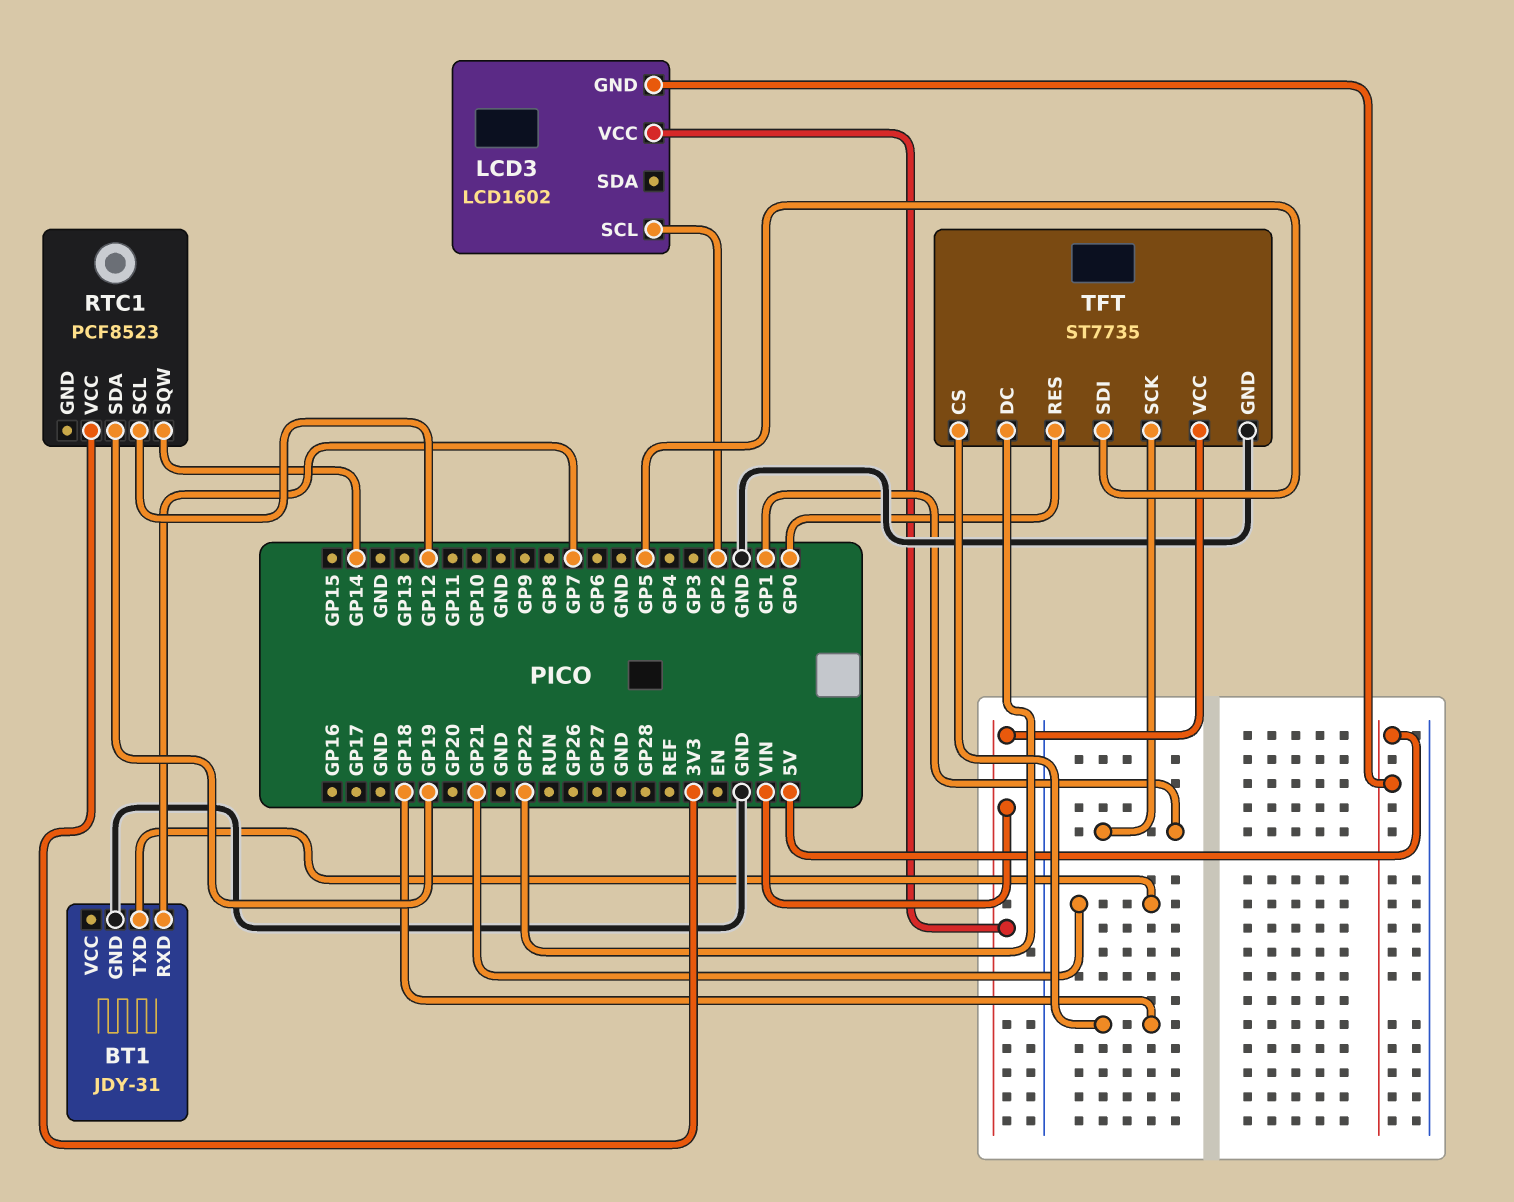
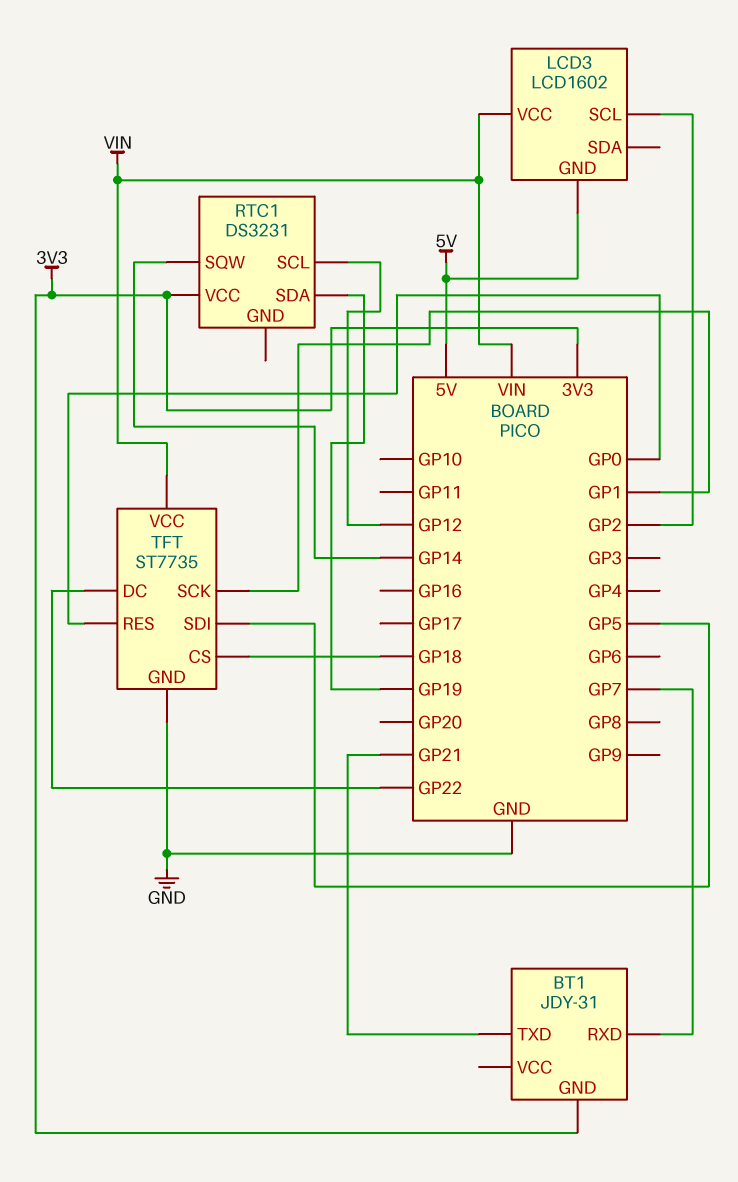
BT1 pin GND: GND -> 3V3
RTC1: PCF8523 -> DS3231

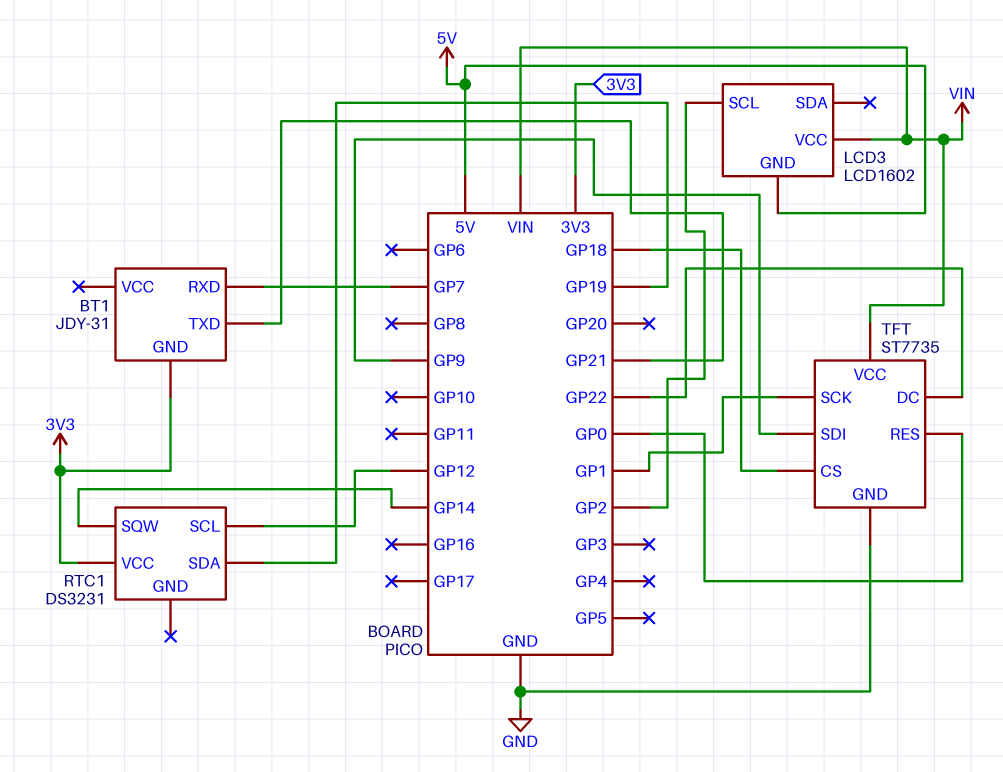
TFT pin SDI: GP5 -> GP9

